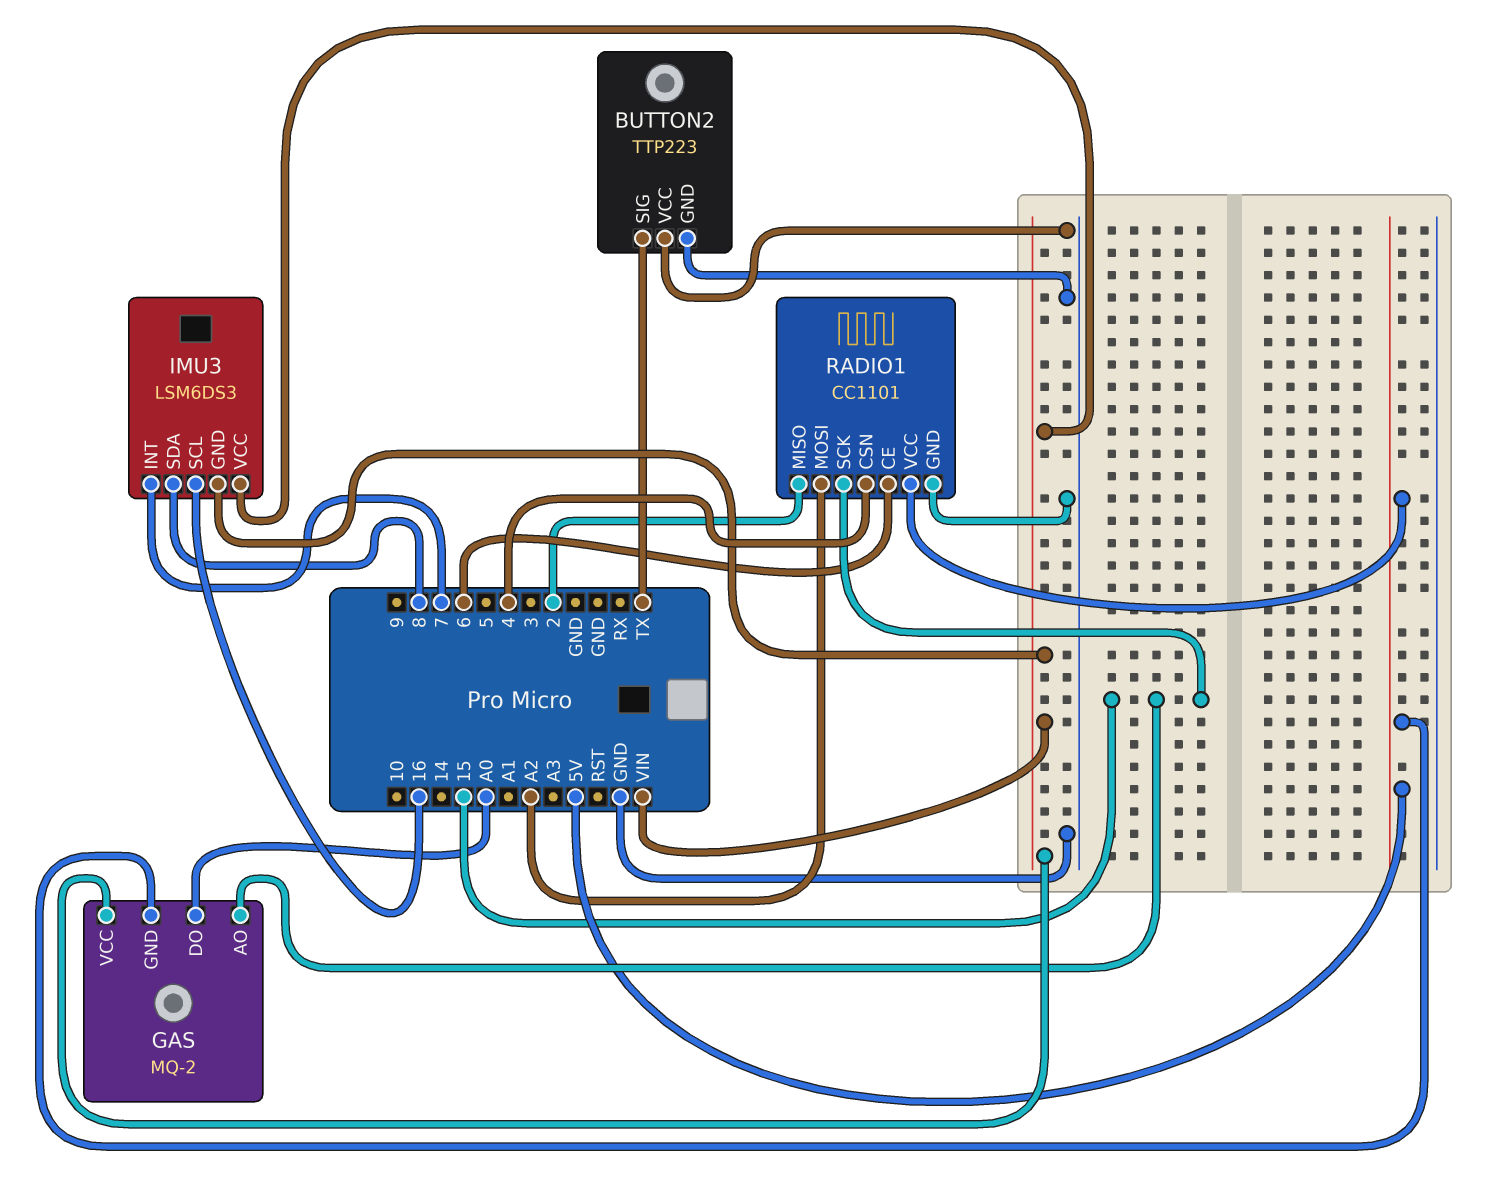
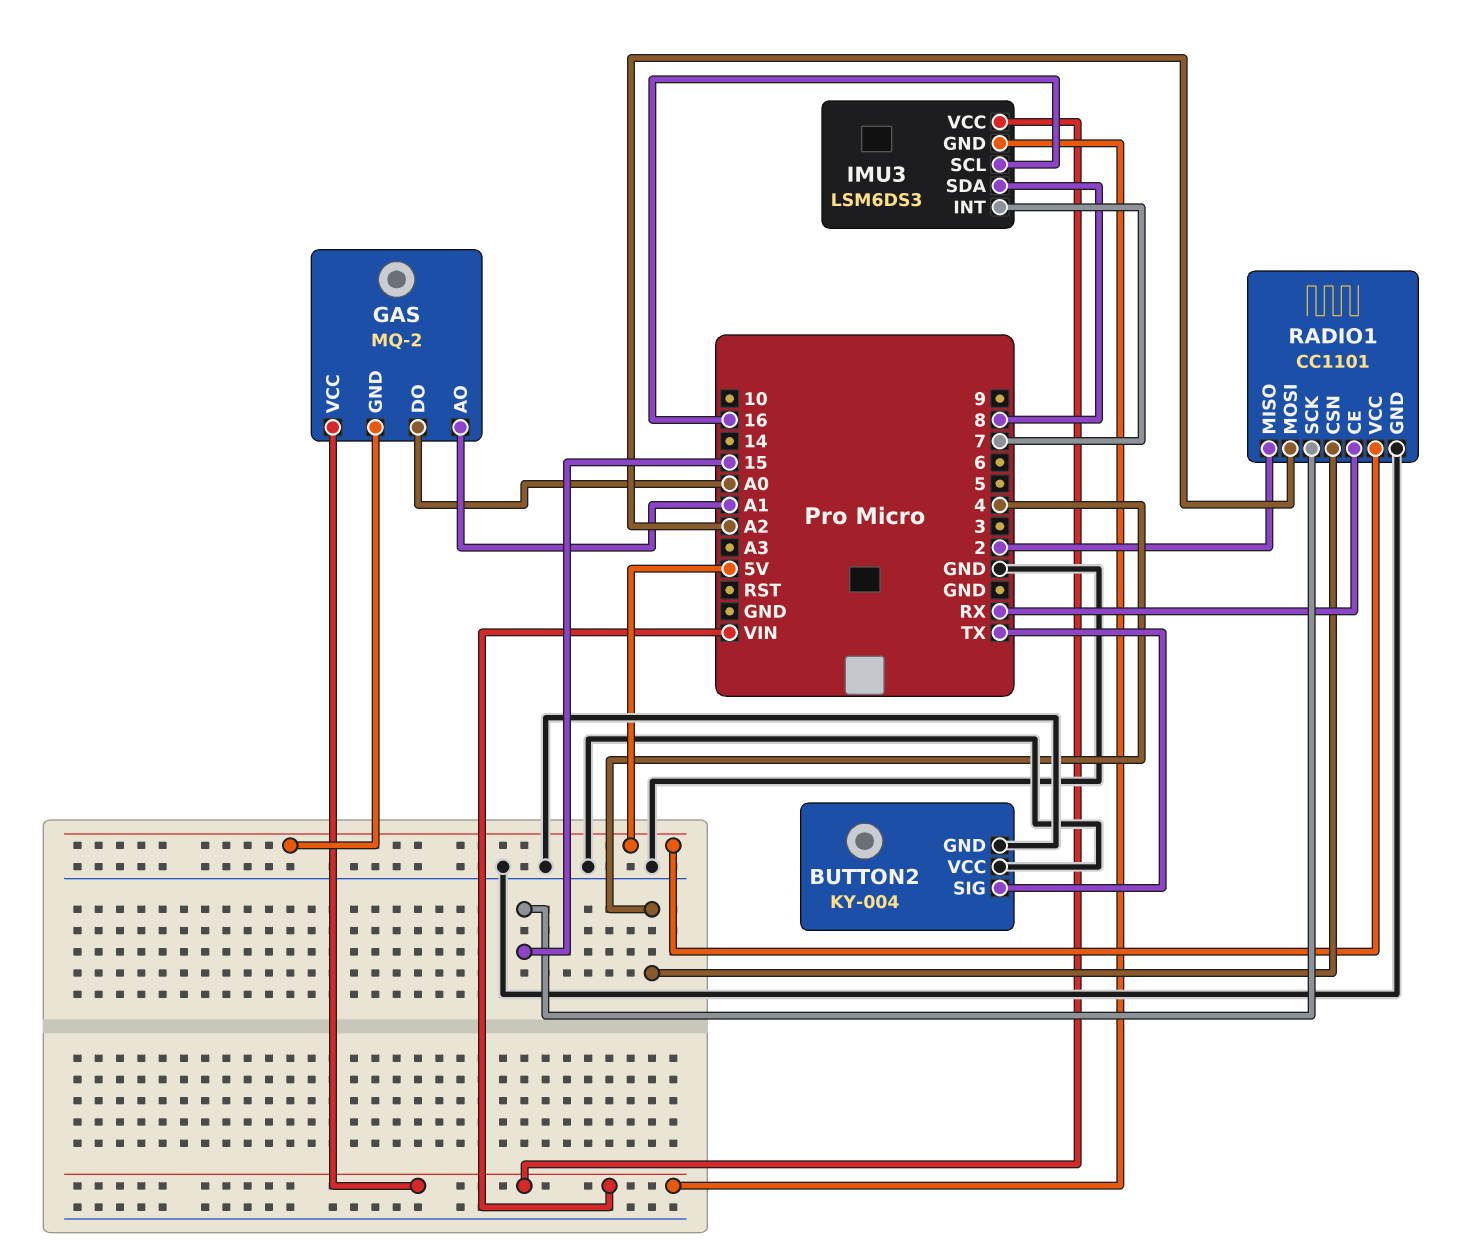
BUTTON2: TTP223 -> KY-004
GAS pin AO: 15 -> A1
RADIO1 pin CE: 6 -> RX

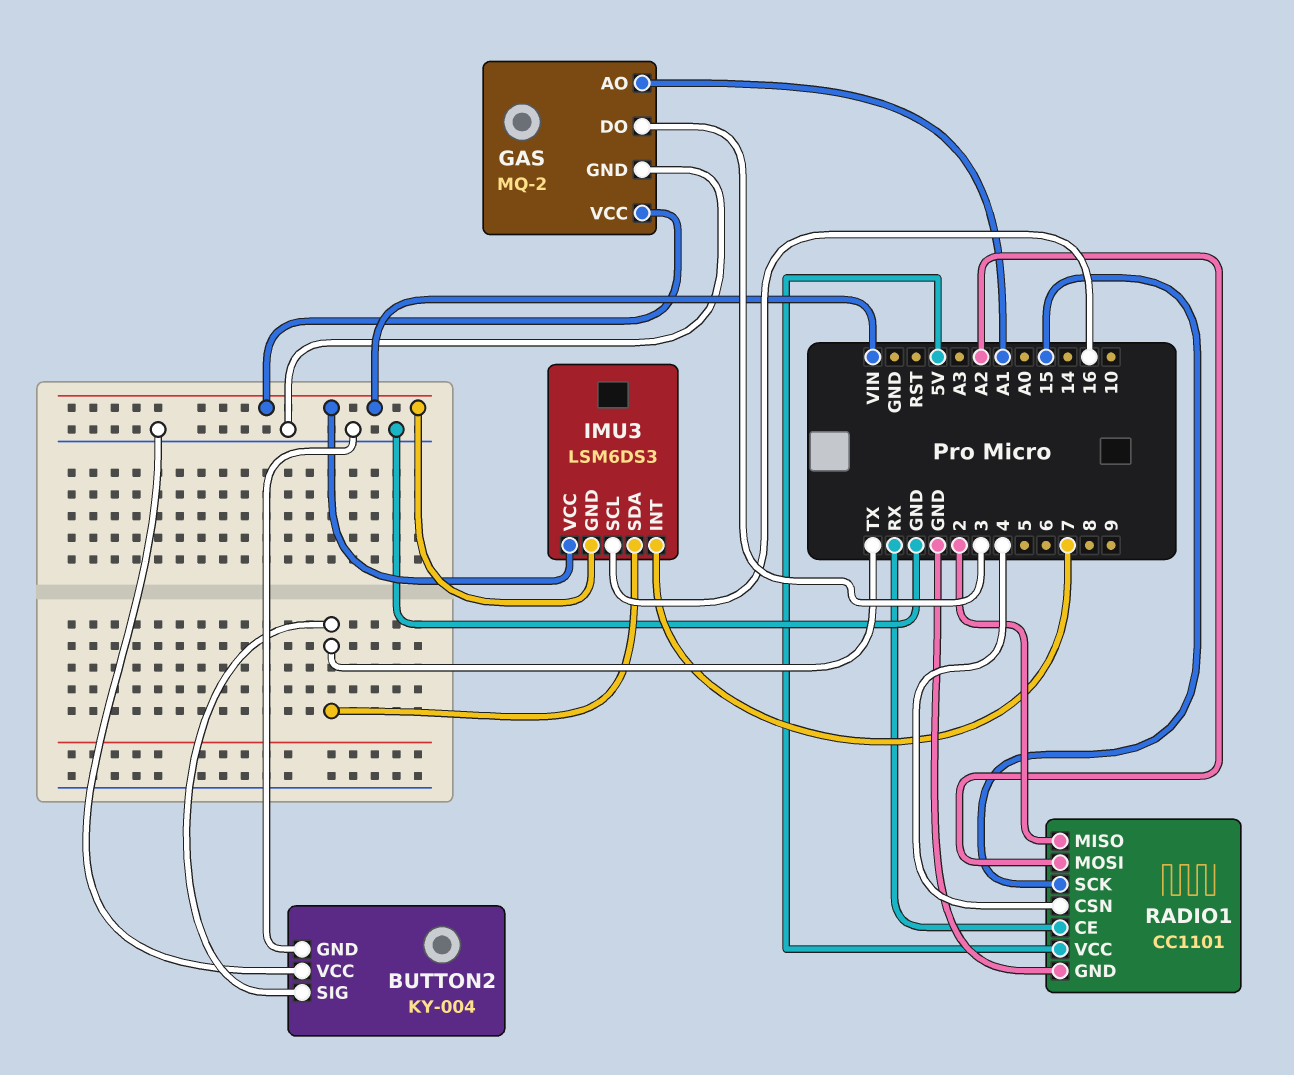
GAS pin DO: A0 -> 3
GAS pin GND: 5V -> GND
IMU3 pin SDA: 8 -> TX

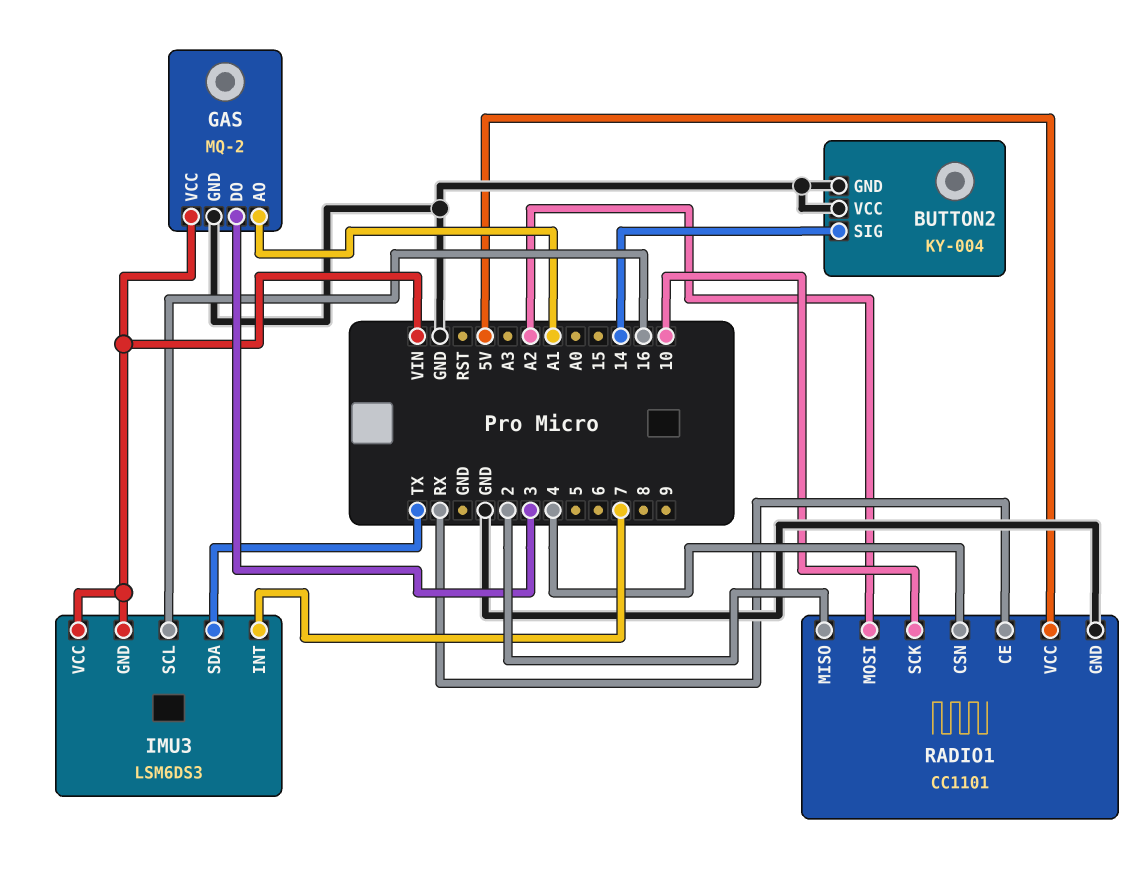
BUTTON2 pin SIG: TX -> 14
RADIO1 pin SCK: 15 -> 10

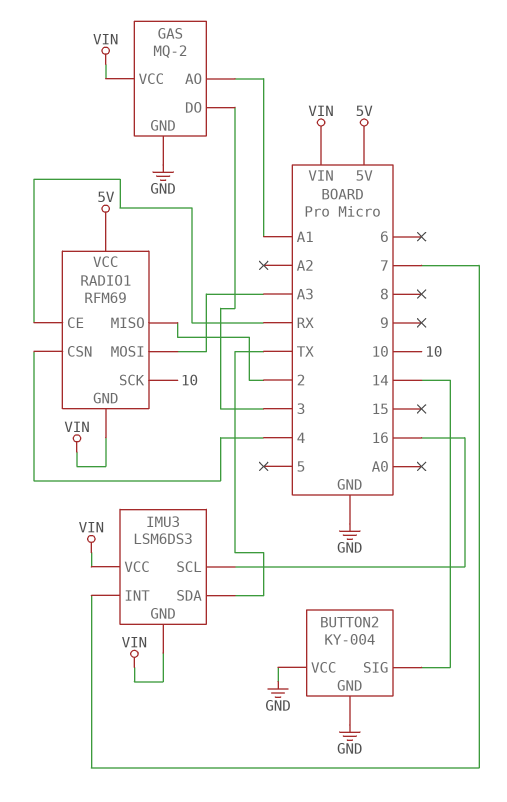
RADIO1: CC1101 -> RFM69
RADIO1 pin GND: GND -> VIN
RADIO1 pin MOSI: A2 -> A3

